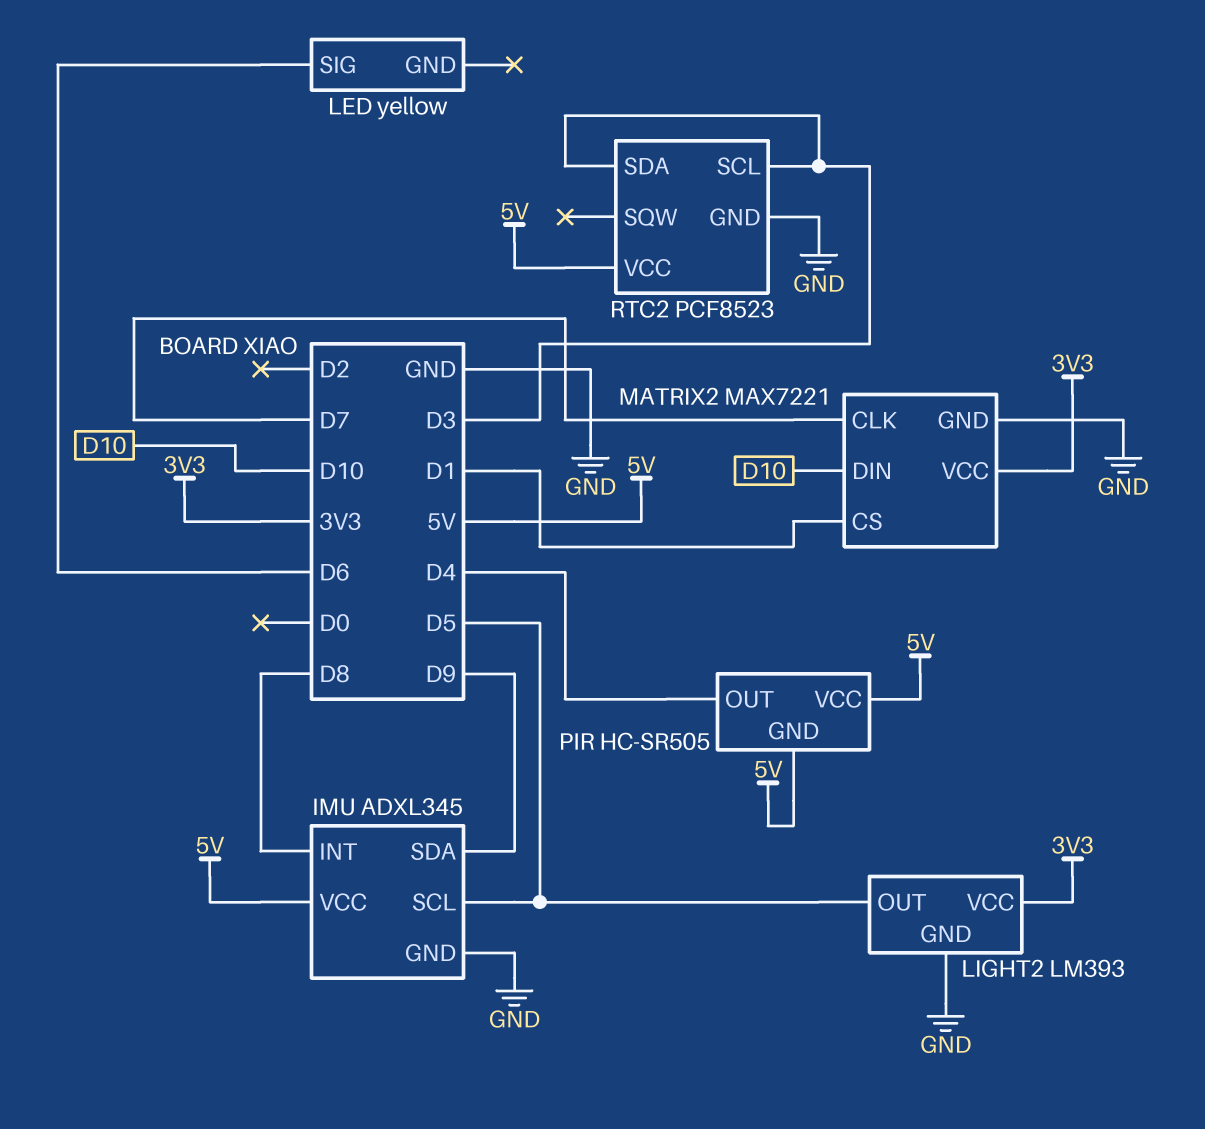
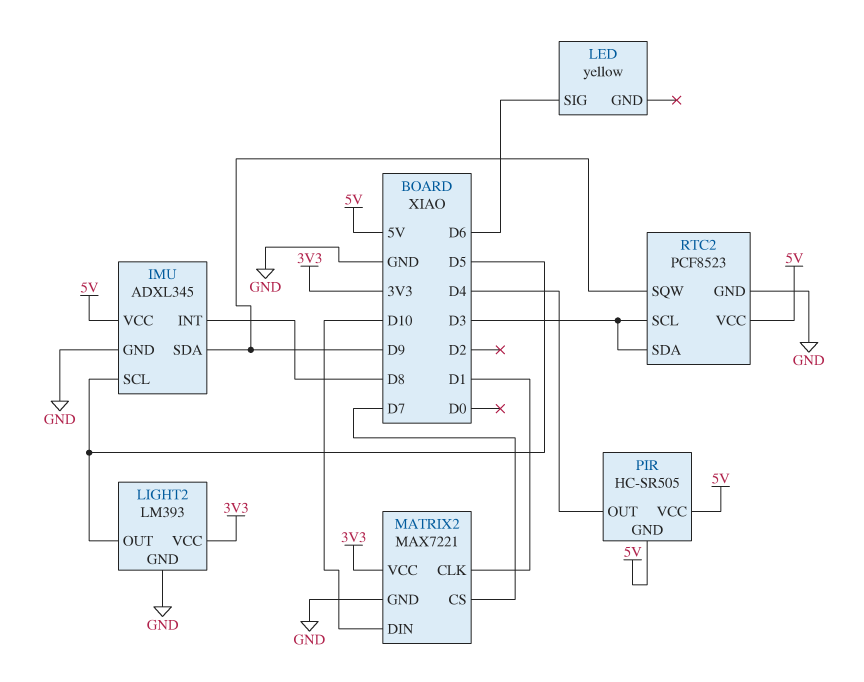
MATRIX2 pin CLK: D7 -> D1
MATRIX2 pin CS: D1 -> D7
RTC2 pin SQW: none -> D9

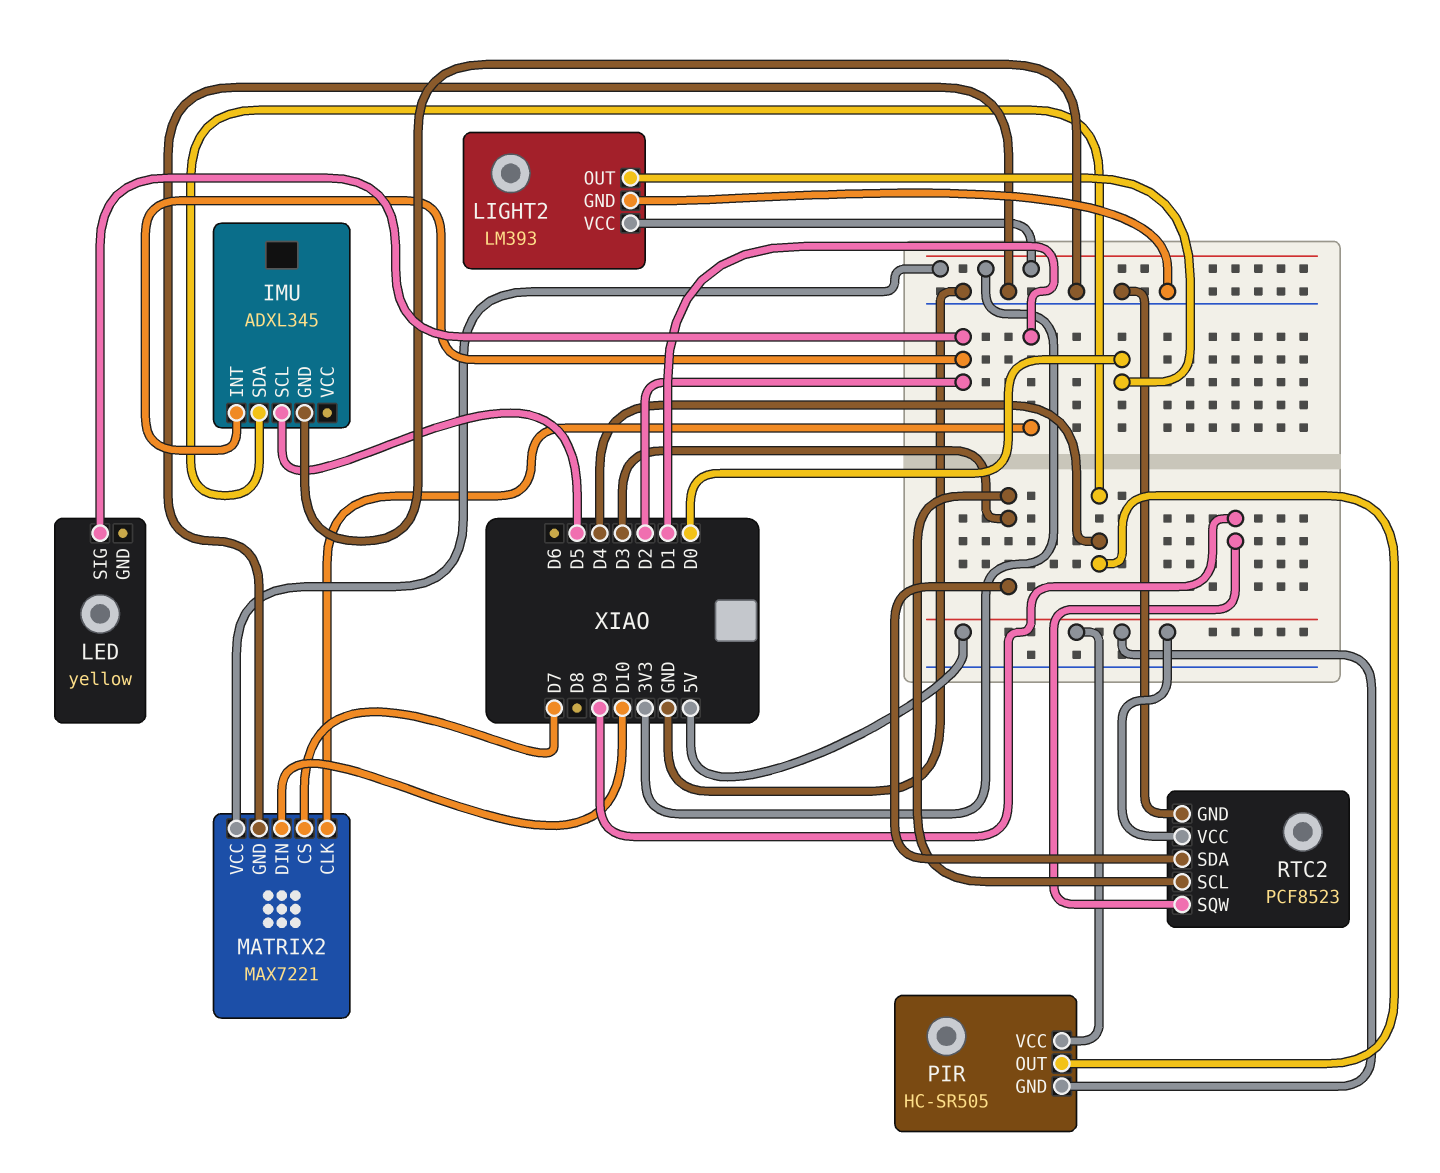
IMU pin INT: D8 -> D2
IMU pin SDA: D9 -> D4
IMU pin VCC: 5V -> none
LED pin SIG: D6 -> D2
LIGHT2 pin OUT: D5 -> D0

